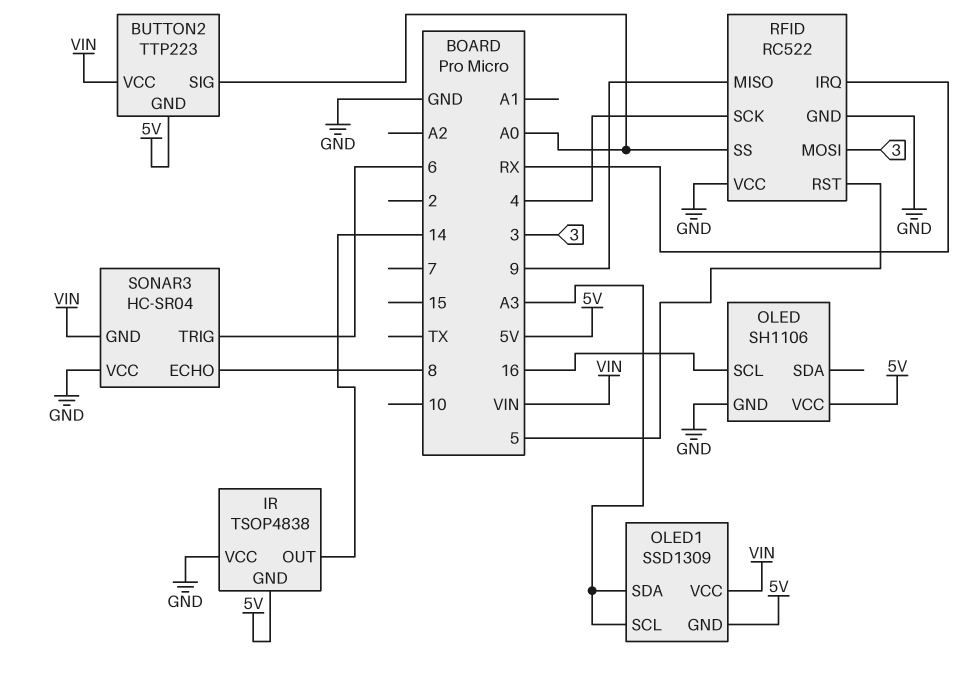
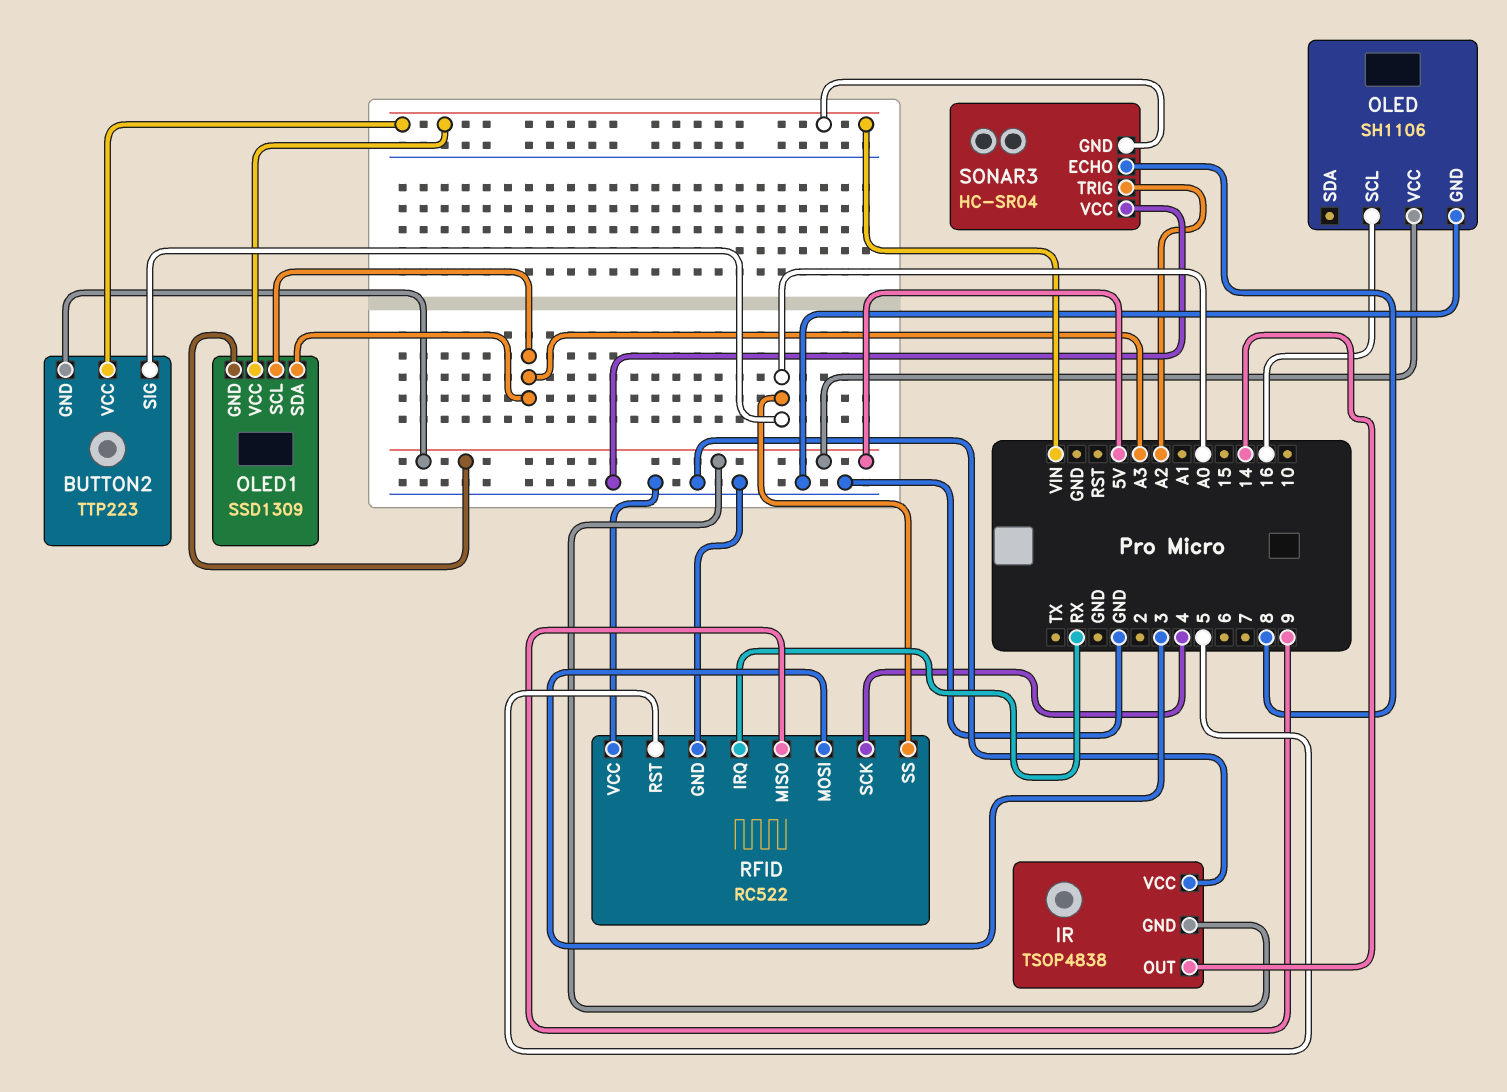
SONAR3 pin TRIG: 6 -> A2

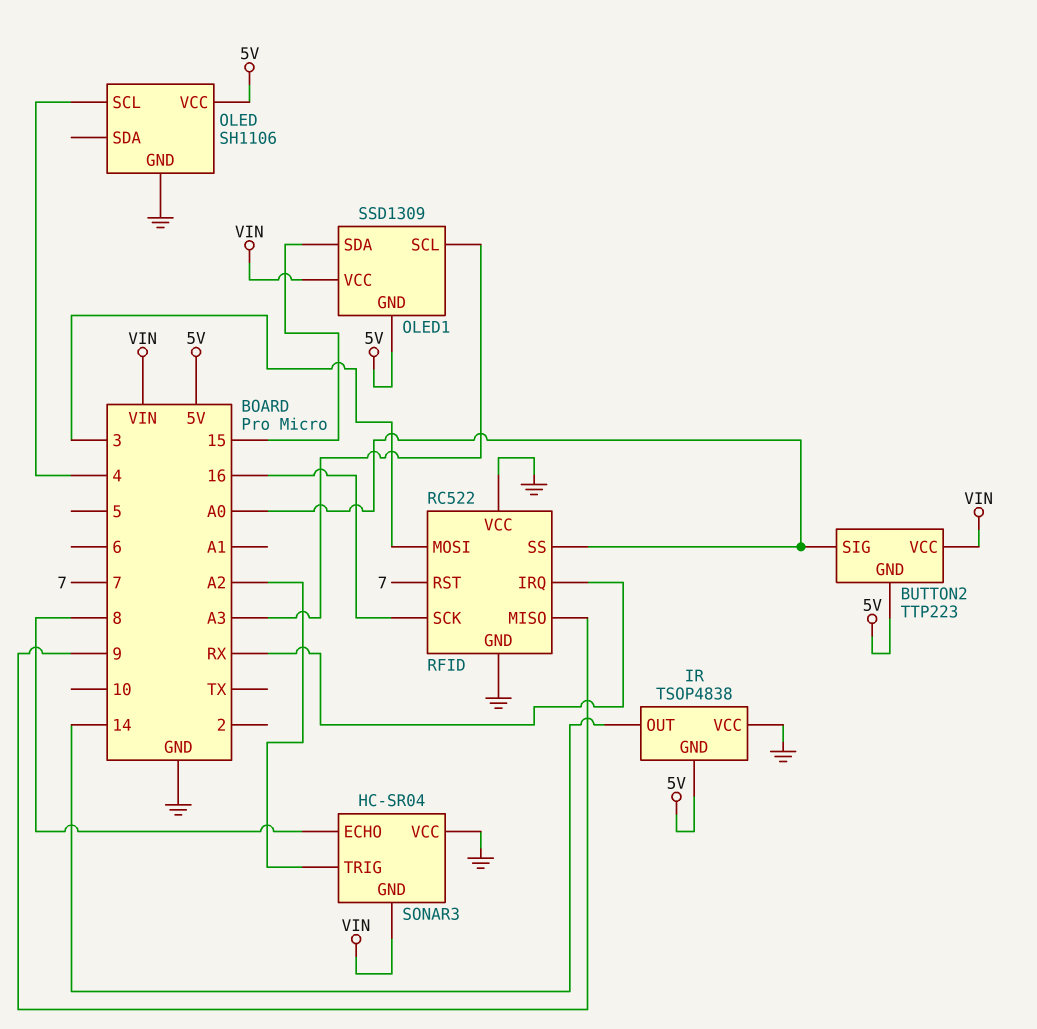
OLED pin SCL: 16 -> 4
OLED1 pin SDA: A3 -> 15
RFID pin RST: 5 -> 7
RFID pin SCK: 4 -> 16

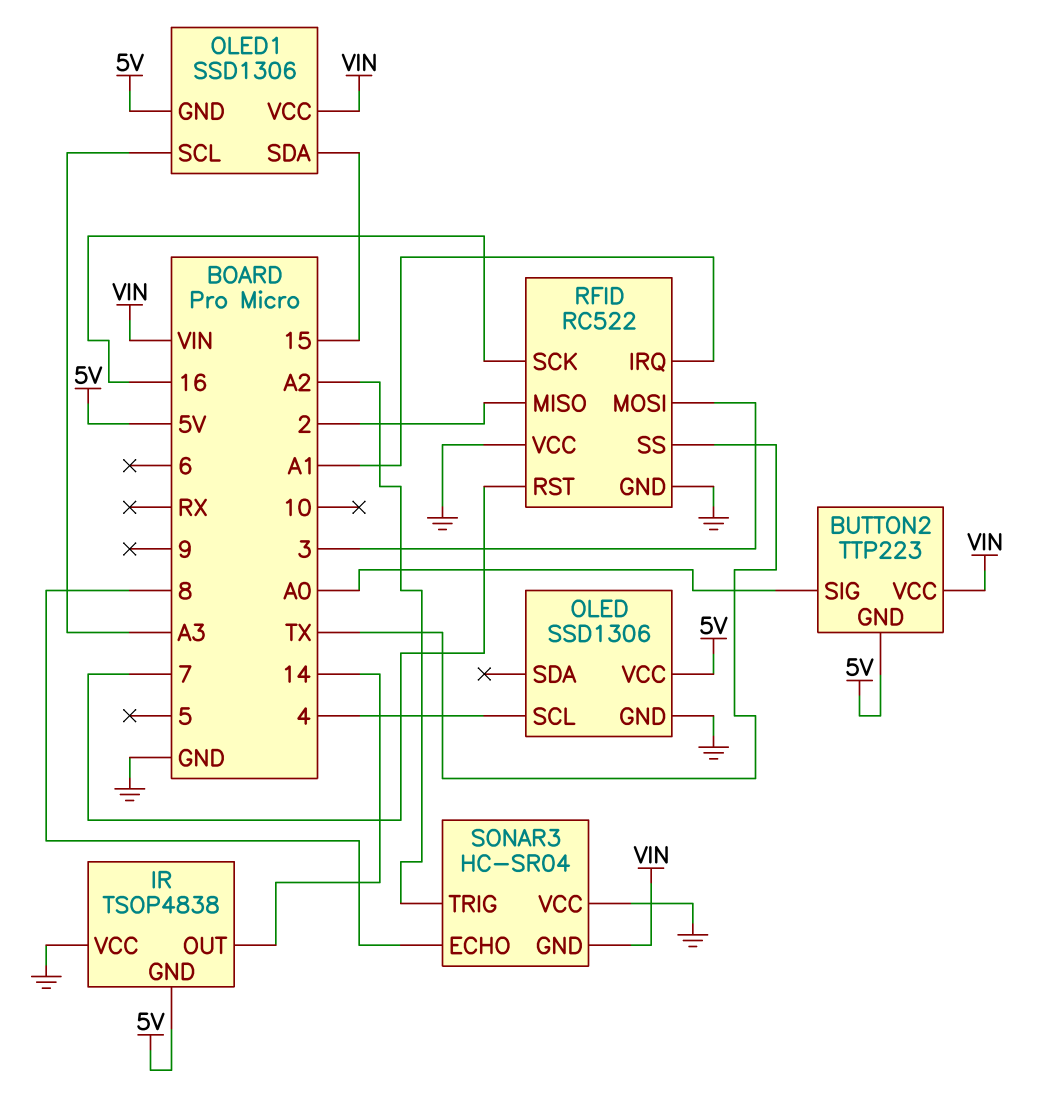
OLED: SH1106 -> SSD1306
OLED1: SSD1309 -> SSD1306
RFID pin IRQ: RX -> A1
RFID pin MISO: 9 -> 2
RFID pin SS: A0 -> TX

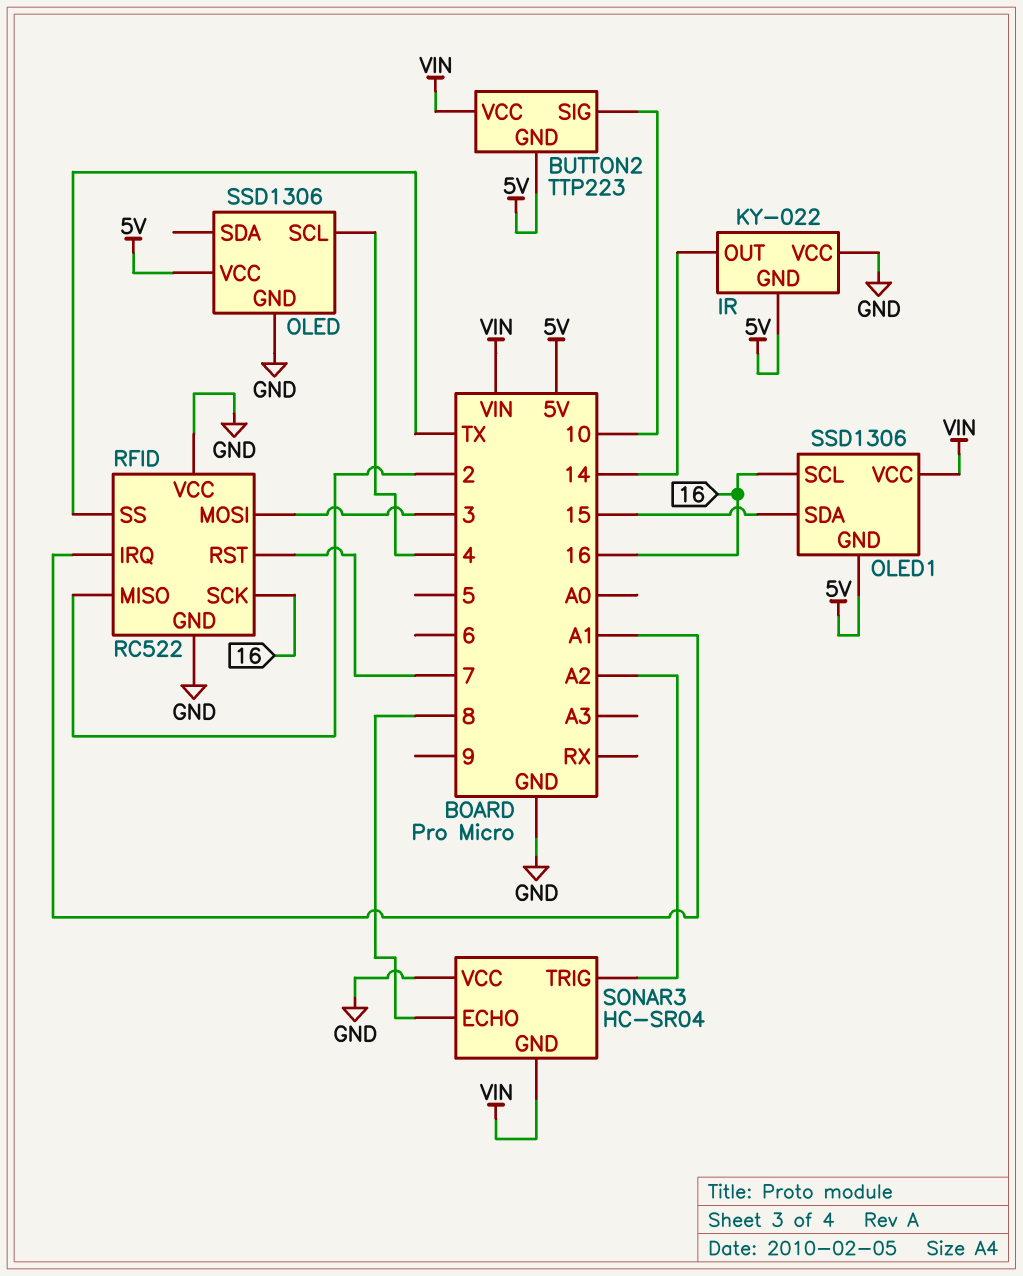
BUTTON2 pin SIG: A0 -> 10
IR: TSOP4838 -> KY-022
OLED1 pin SCL: A3 -> 16

